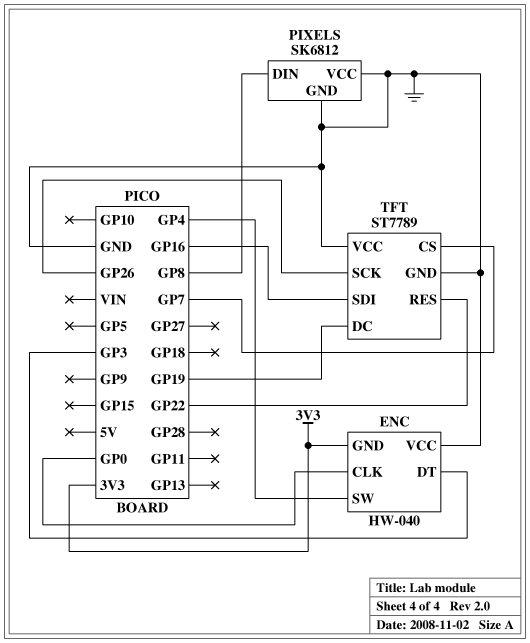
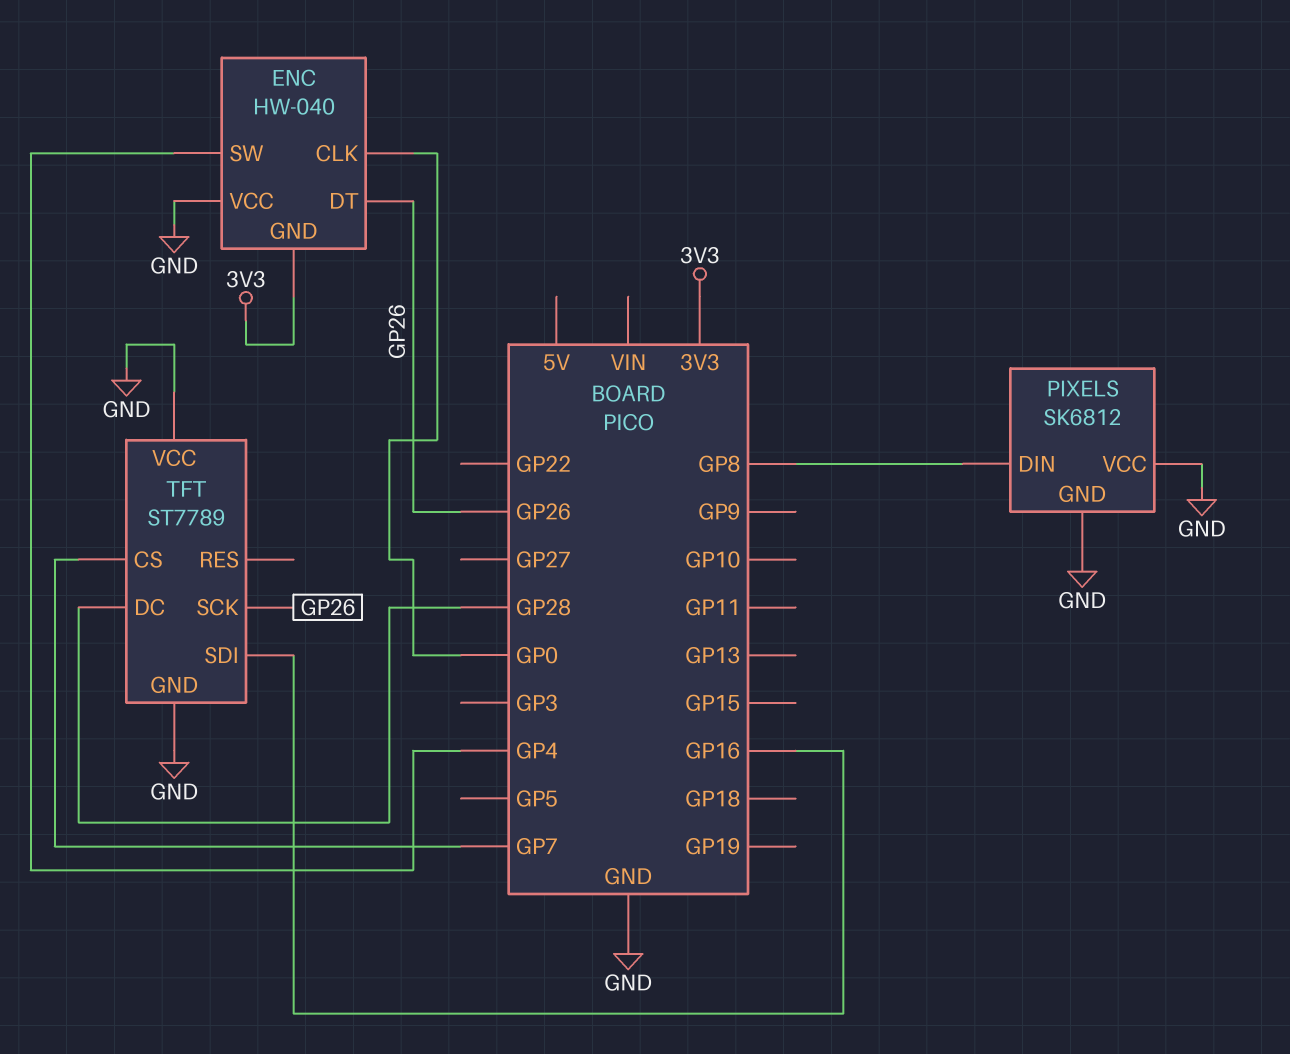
ENC pin DT: GP3 -> GP26
TFT pin DC: GP19 -> GP28
TFT pin RES: GP22 -> none

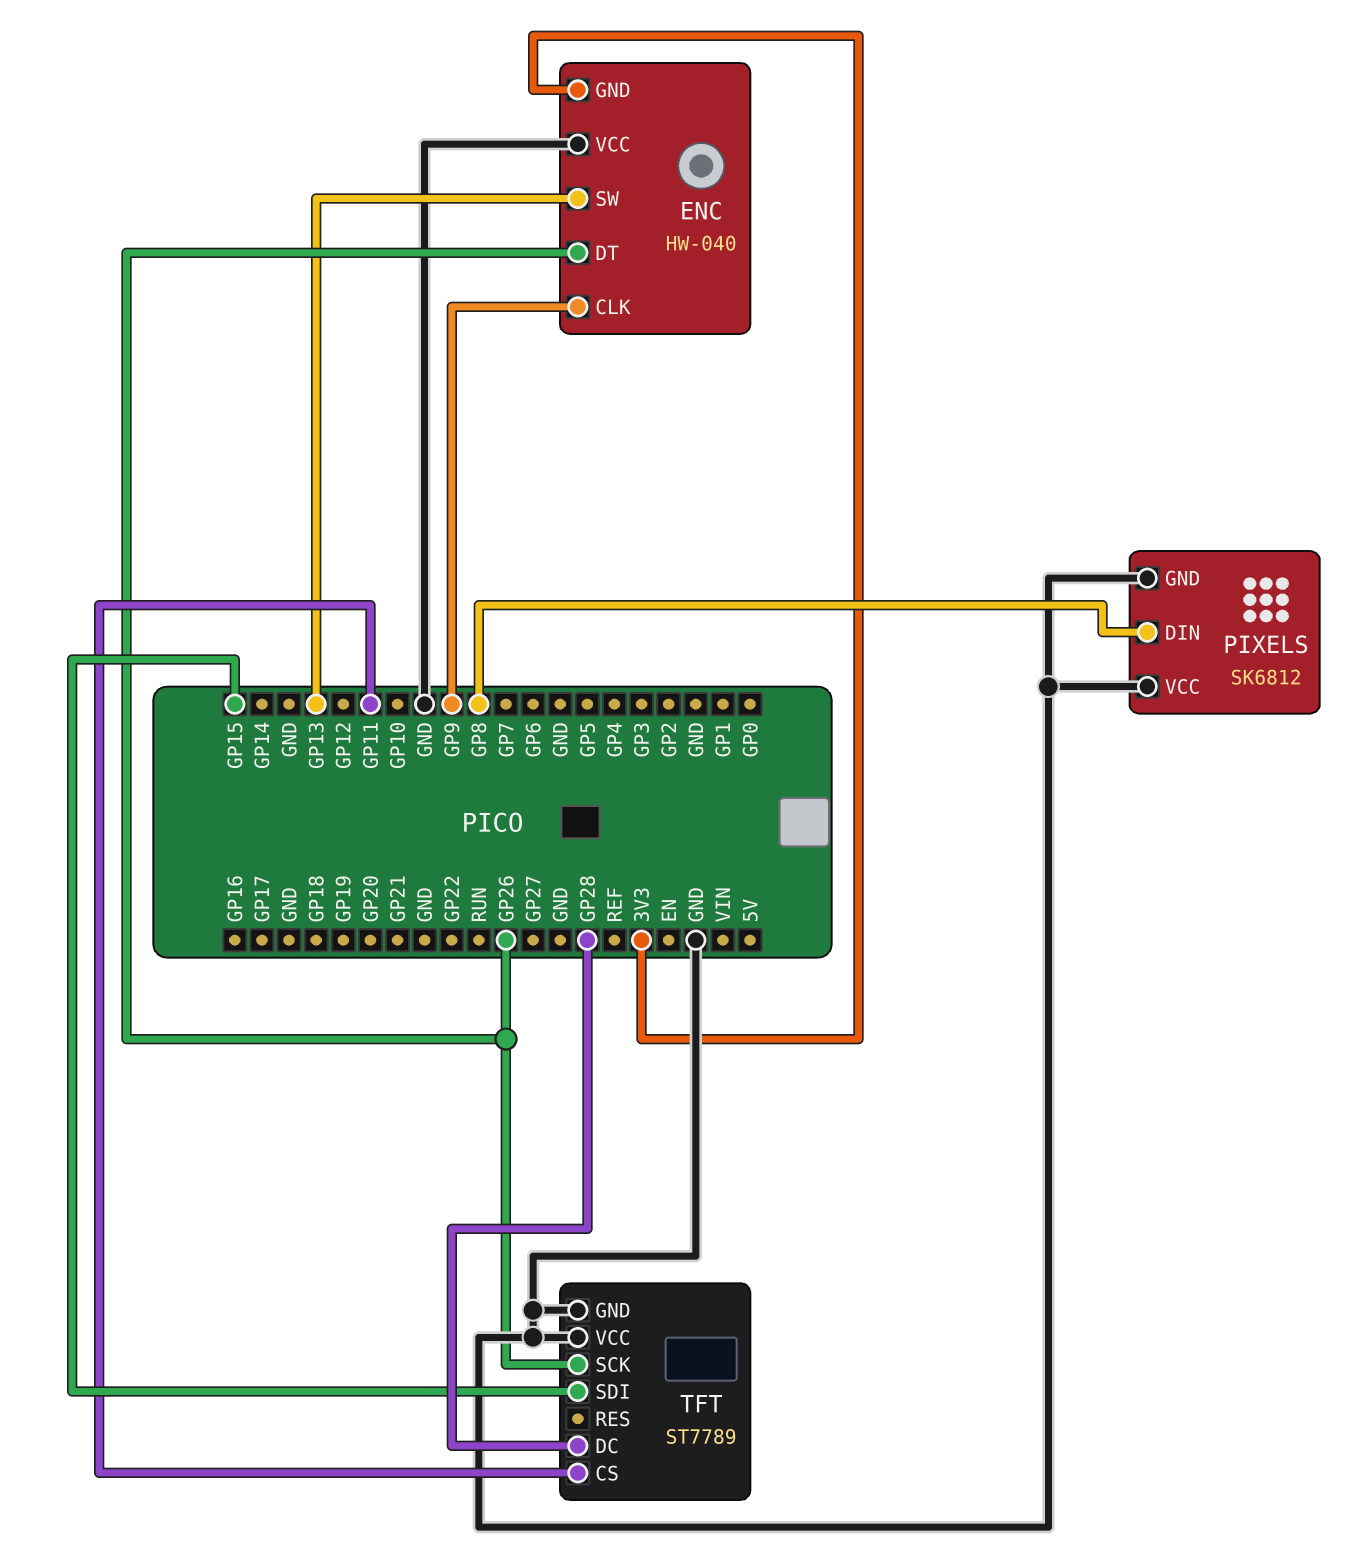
ENC pin CLK: GP0 -> GP9
ENC pin SW: GP4 -> GP13
TFT pin CS: GP7 -> GP11
TFT pin SDI: GP16 -> GP15

